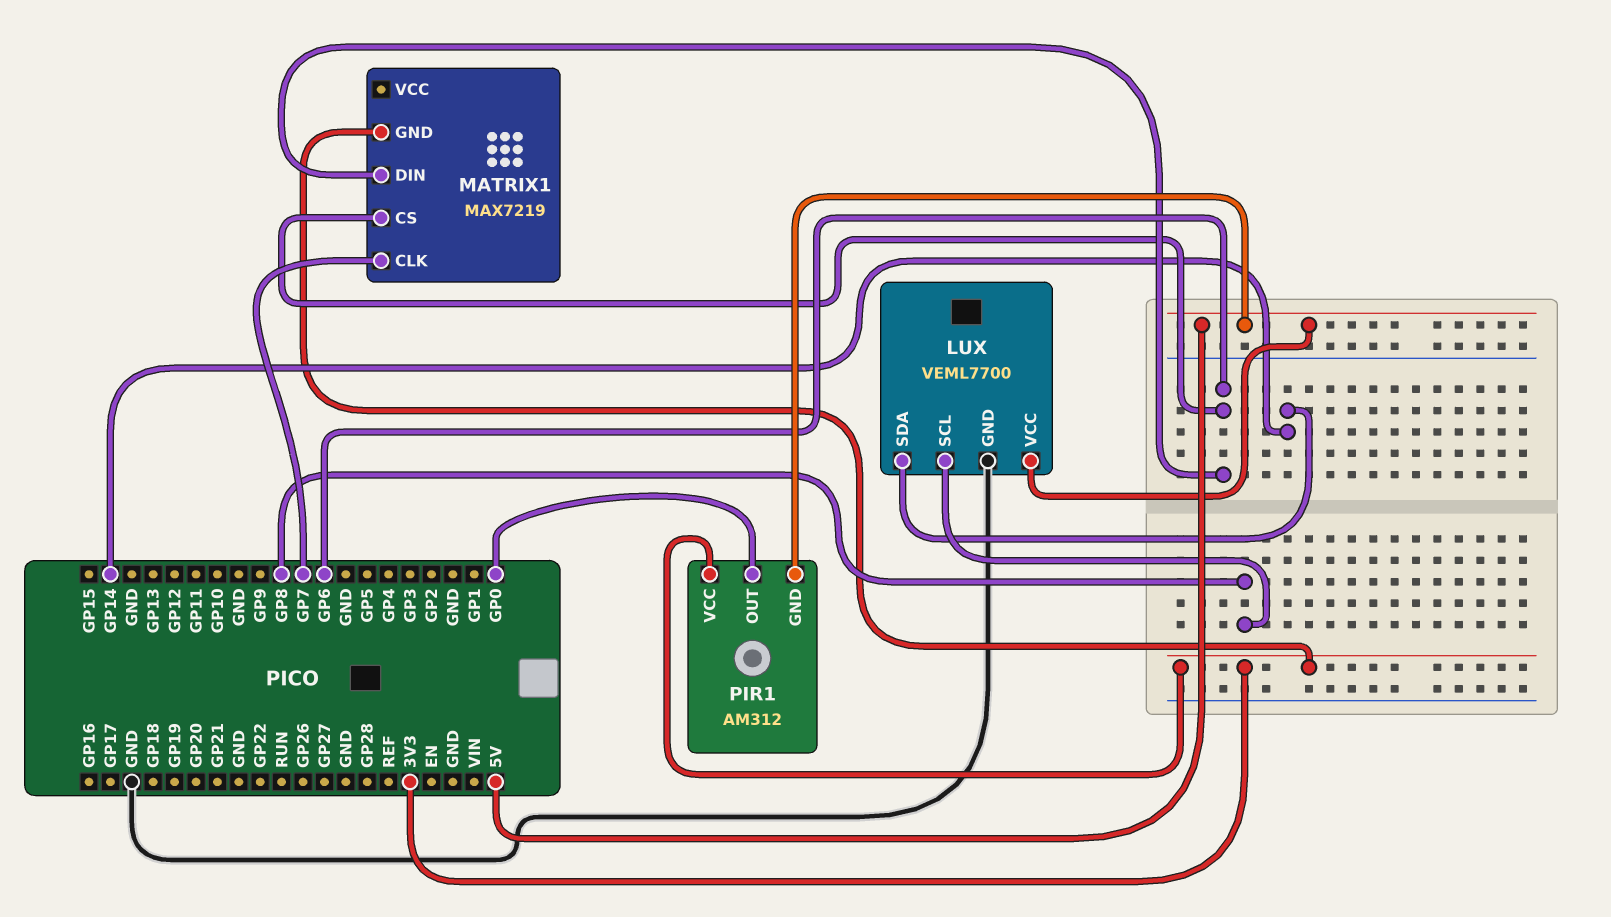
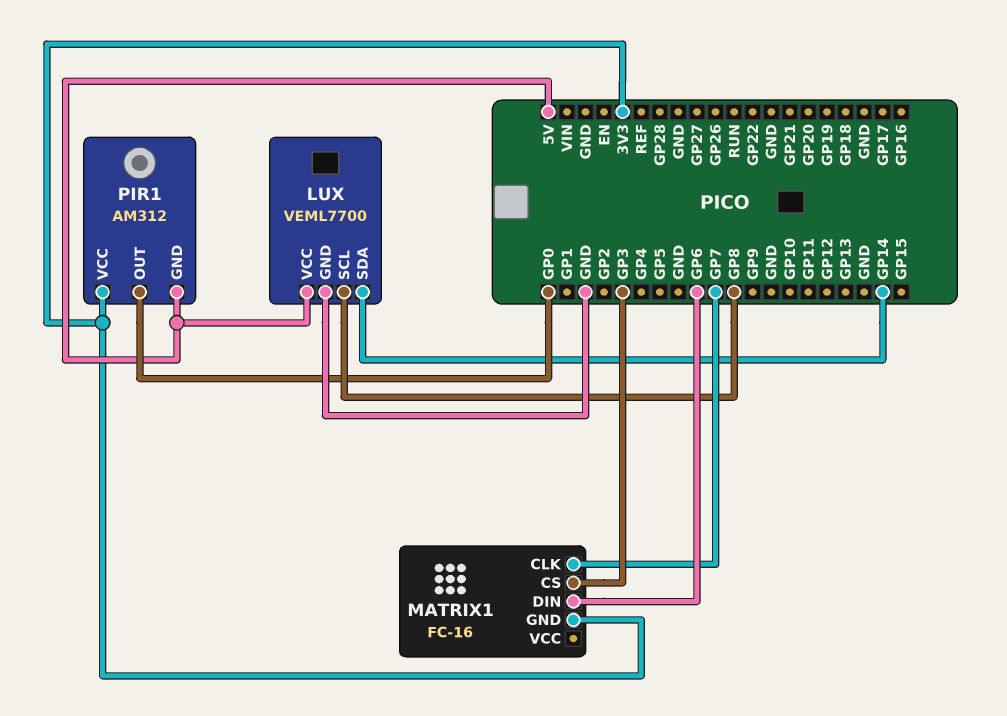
MATRIX1: MAX7219 -> FC-16
MATRIX1 pin CS: GP6 -> GP3

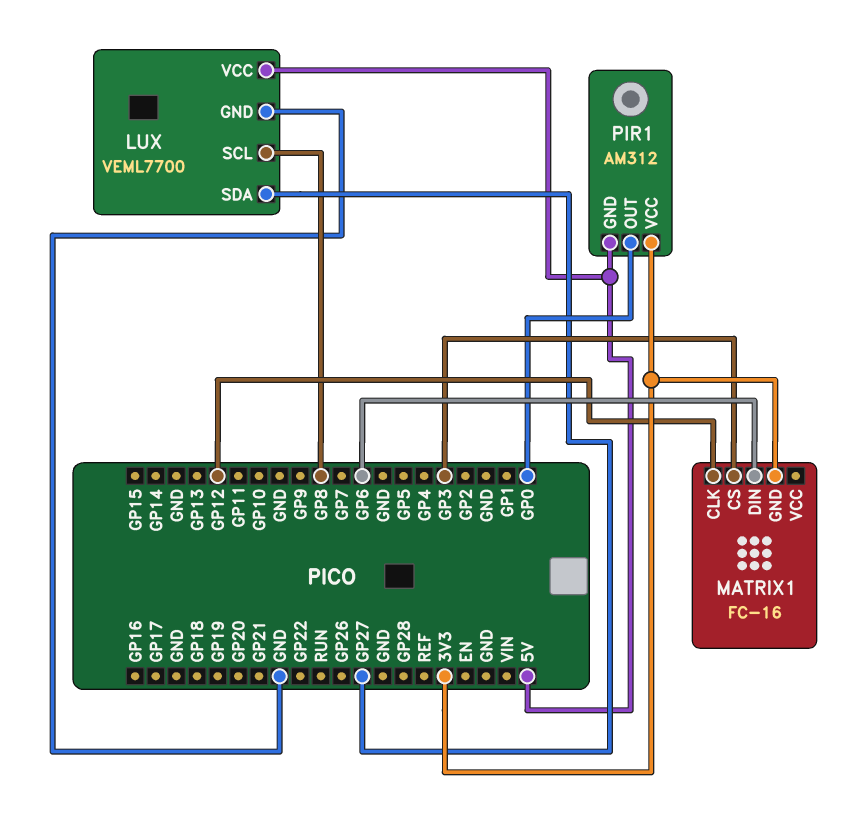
LUX pin SDA: GP14 -> GP27
MATRIX1 pin CLK: GP7 -> GP12

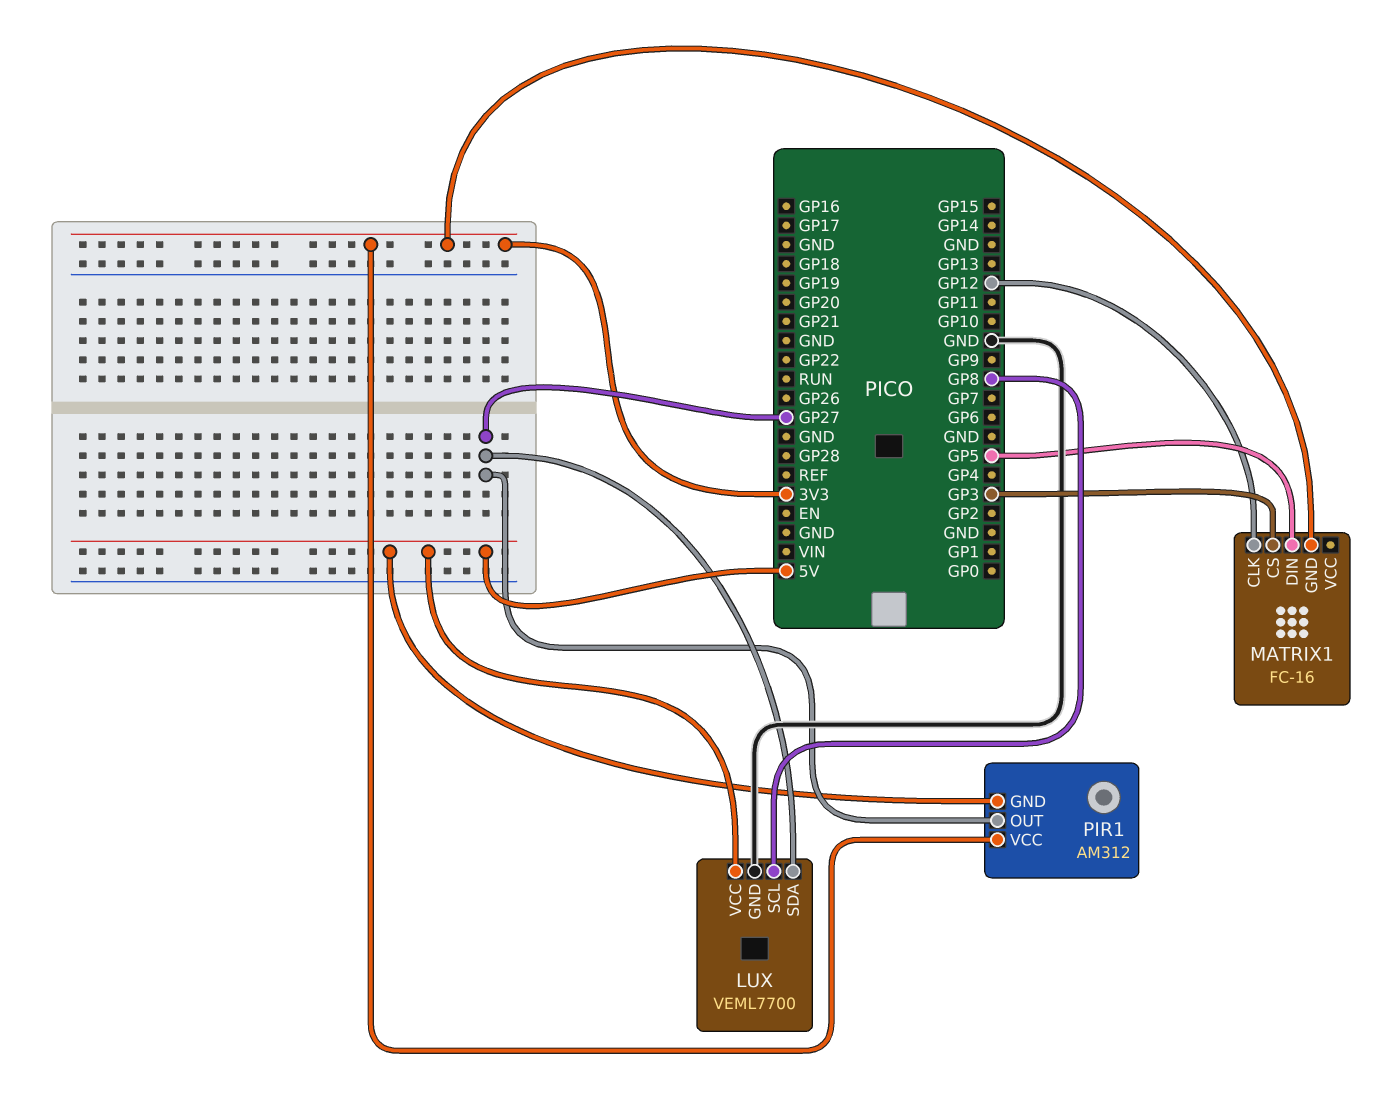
MATRIX1 pin DIN: GP6 -> GP5
PIR1 pin OUT: GP0 -> GP27

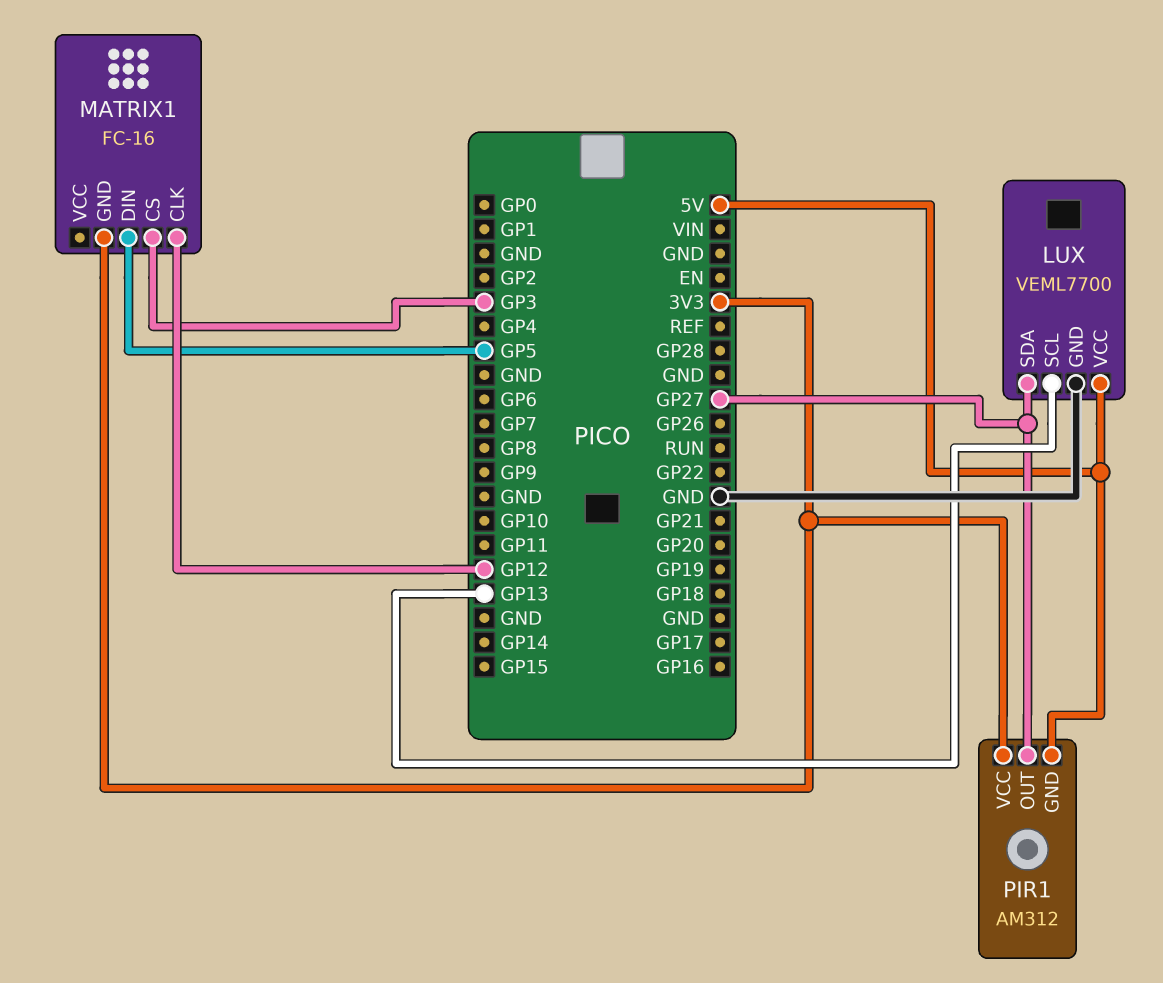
LUX pin SCL: GP8 -> GP13

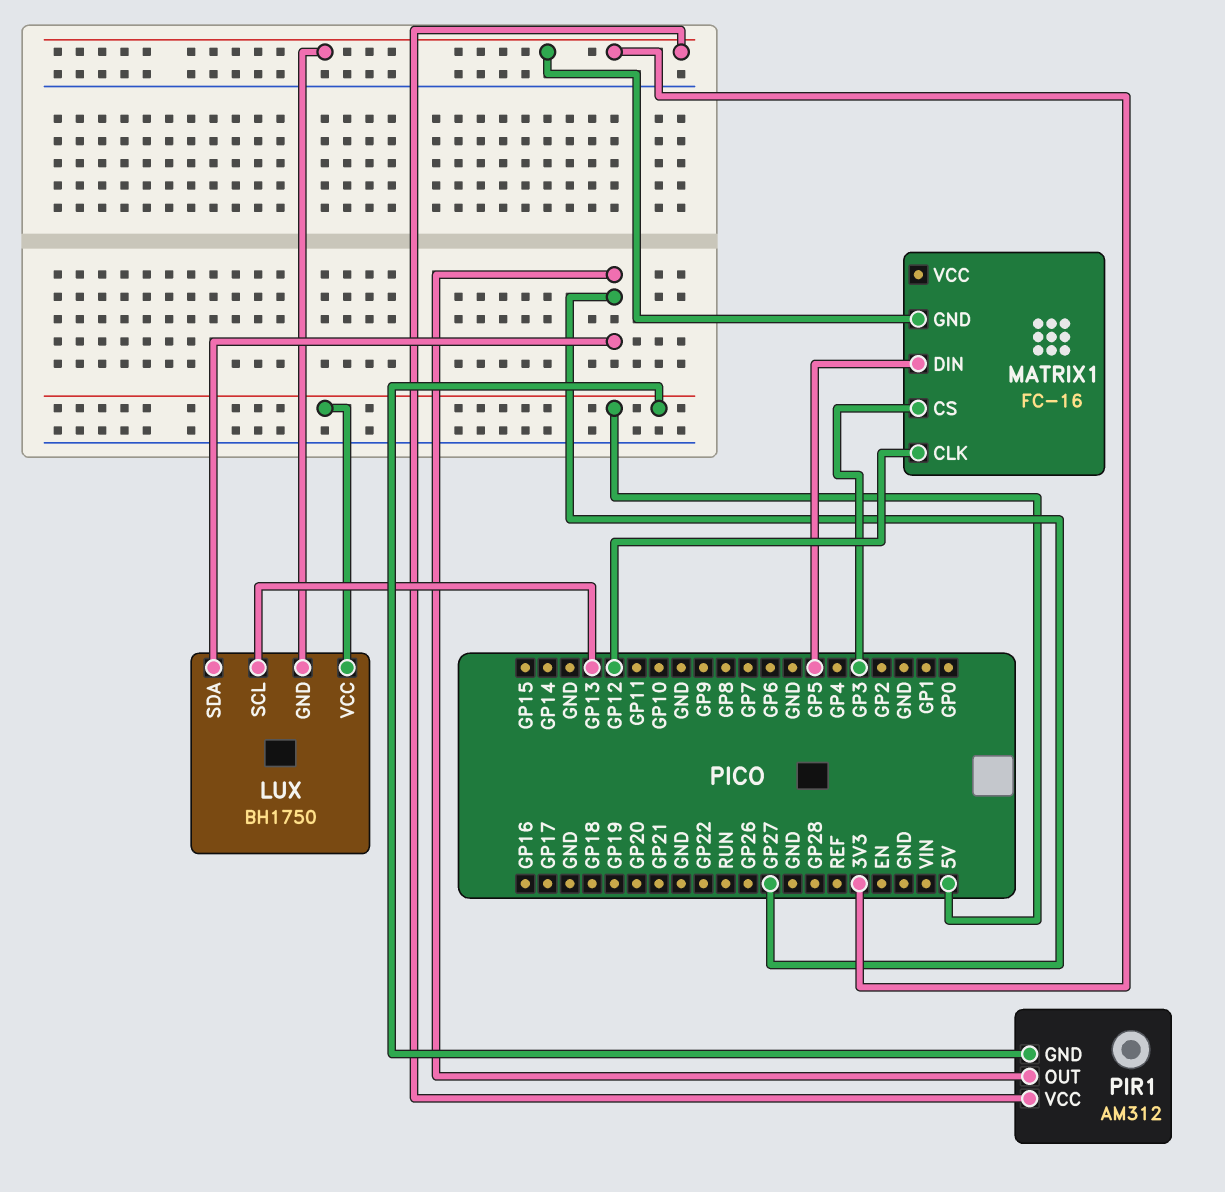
LUX: VEML7700 -> BH1750
LUX pin GND: GND -> 3V3

